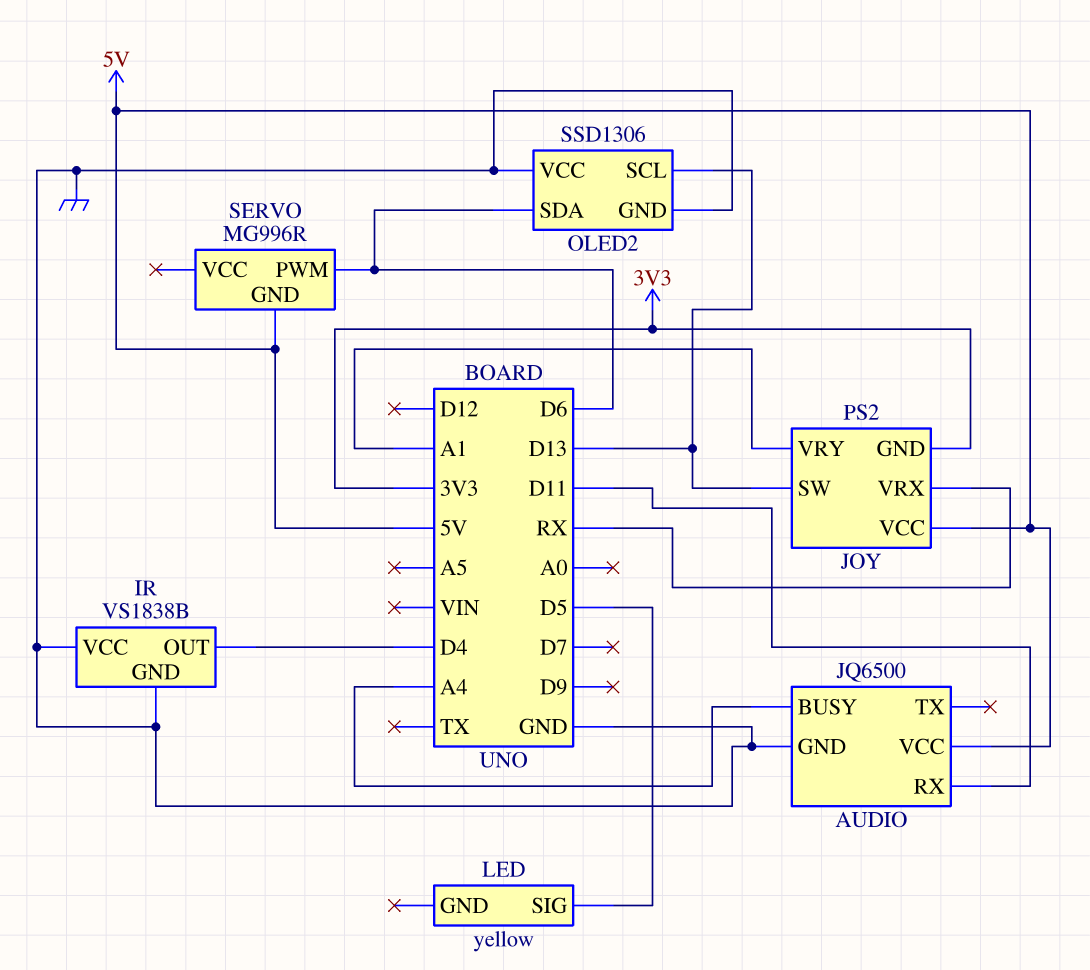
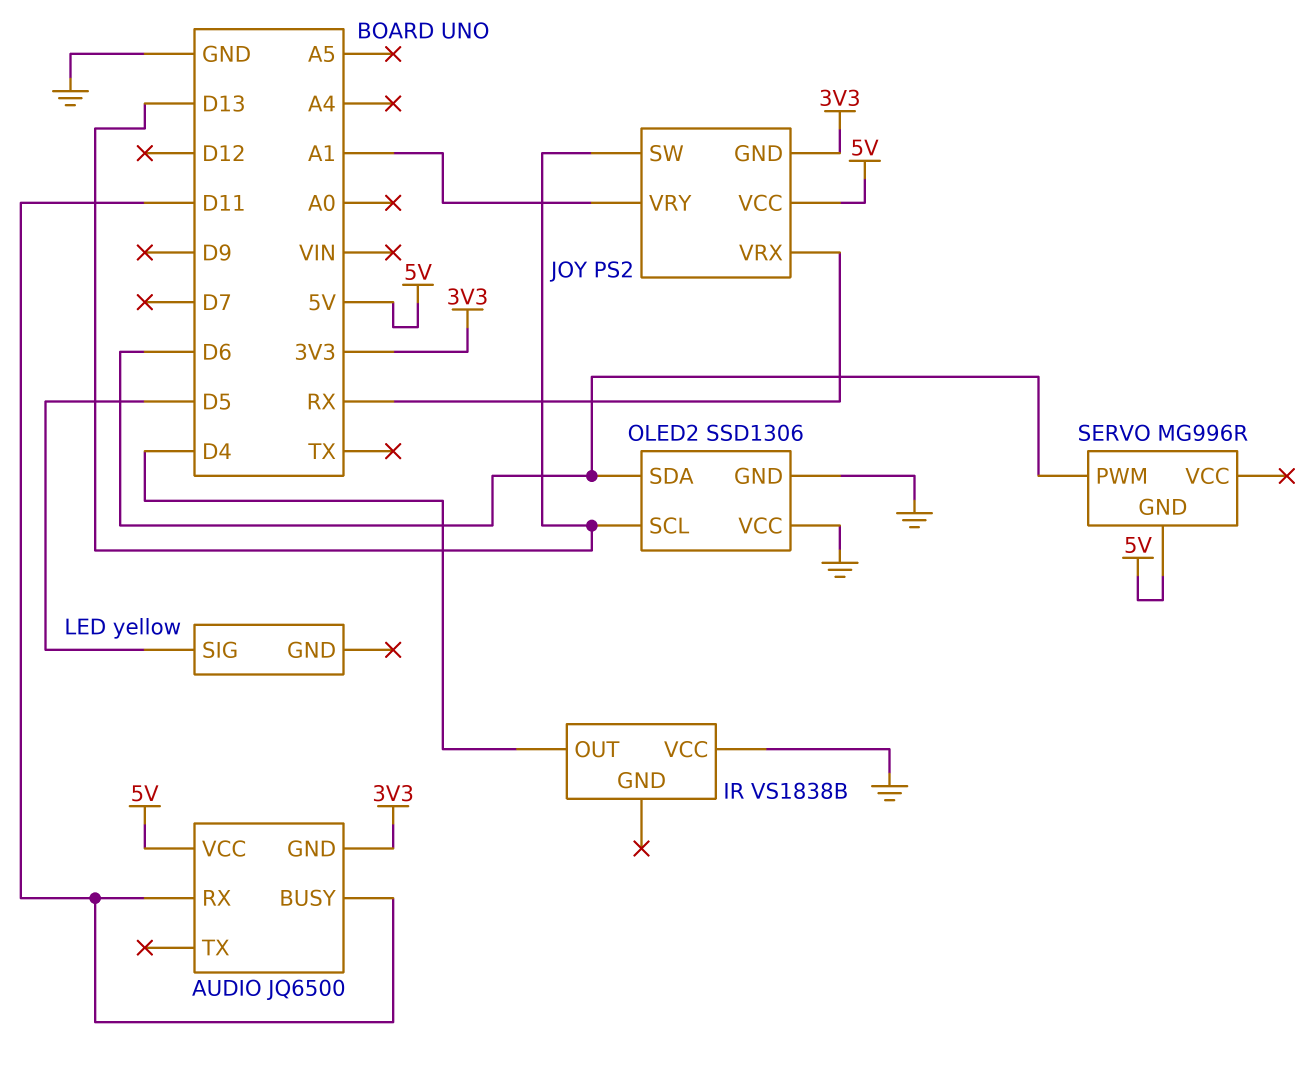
AUDIO pin BUSY: A4 -> D11
AUDIO pin GND: GND -> 3V3
IR pin GND: GND -> none

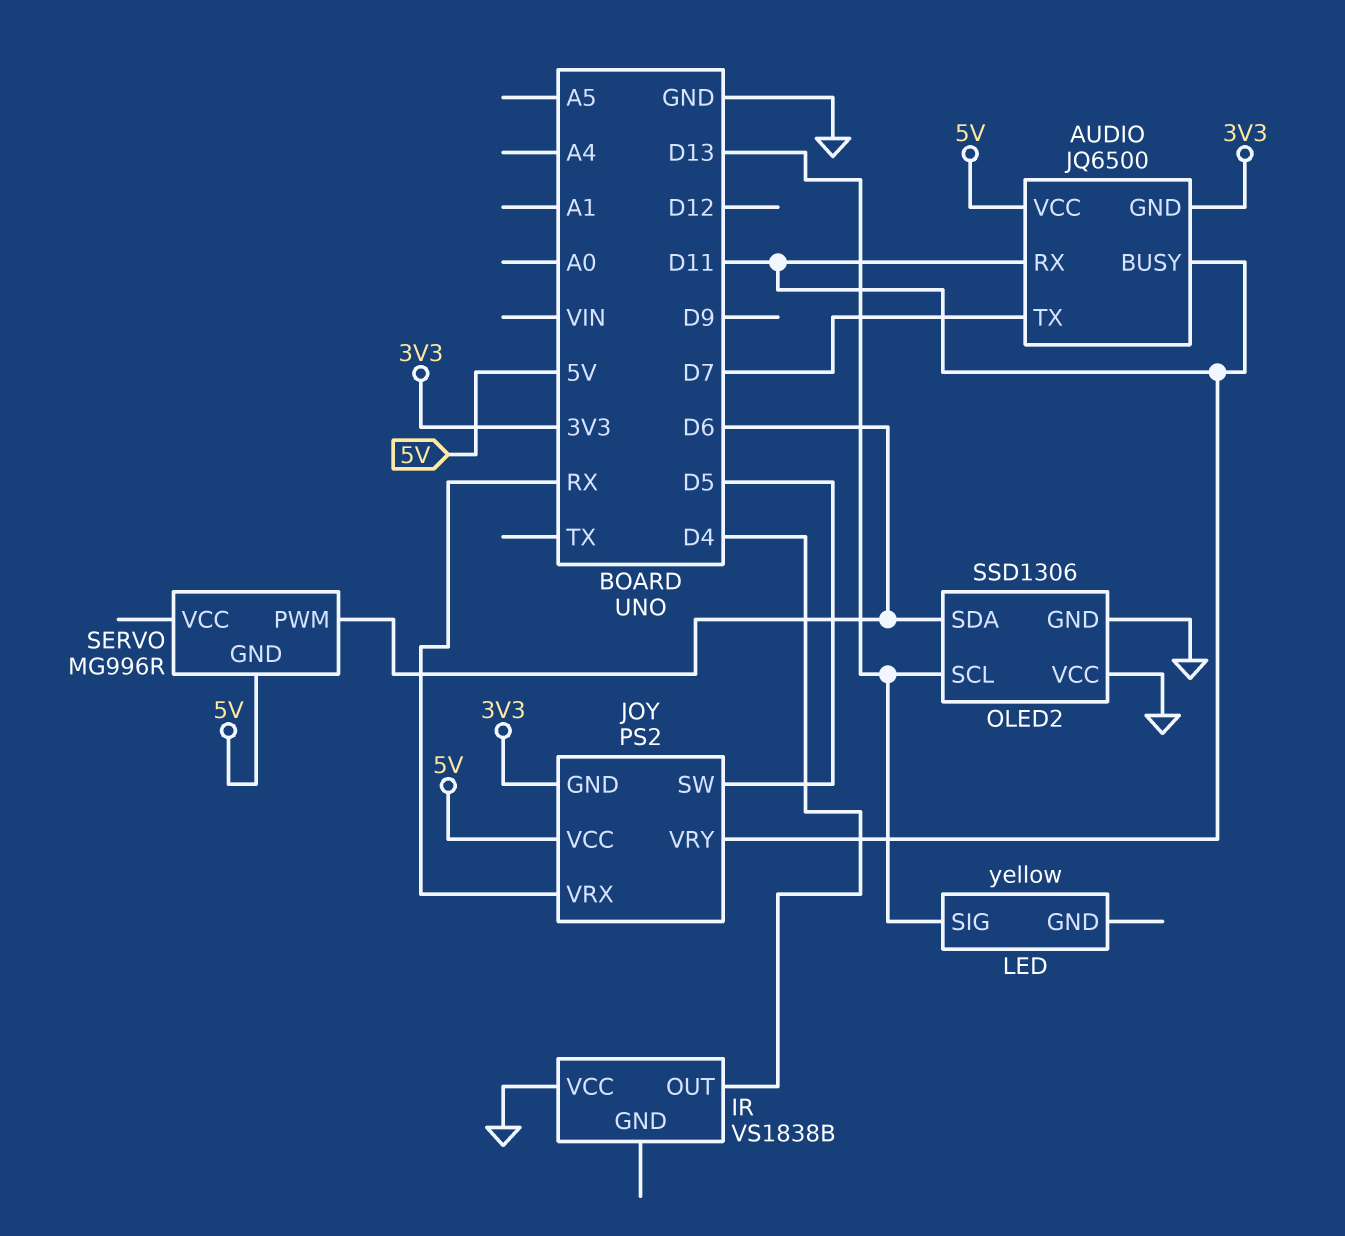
AUDIO pin TX: none -> D7
JOY pin SW: D13 -> D5
JOY pin VRY: A1 -> D11
LED pin SIG: D5 -> D13

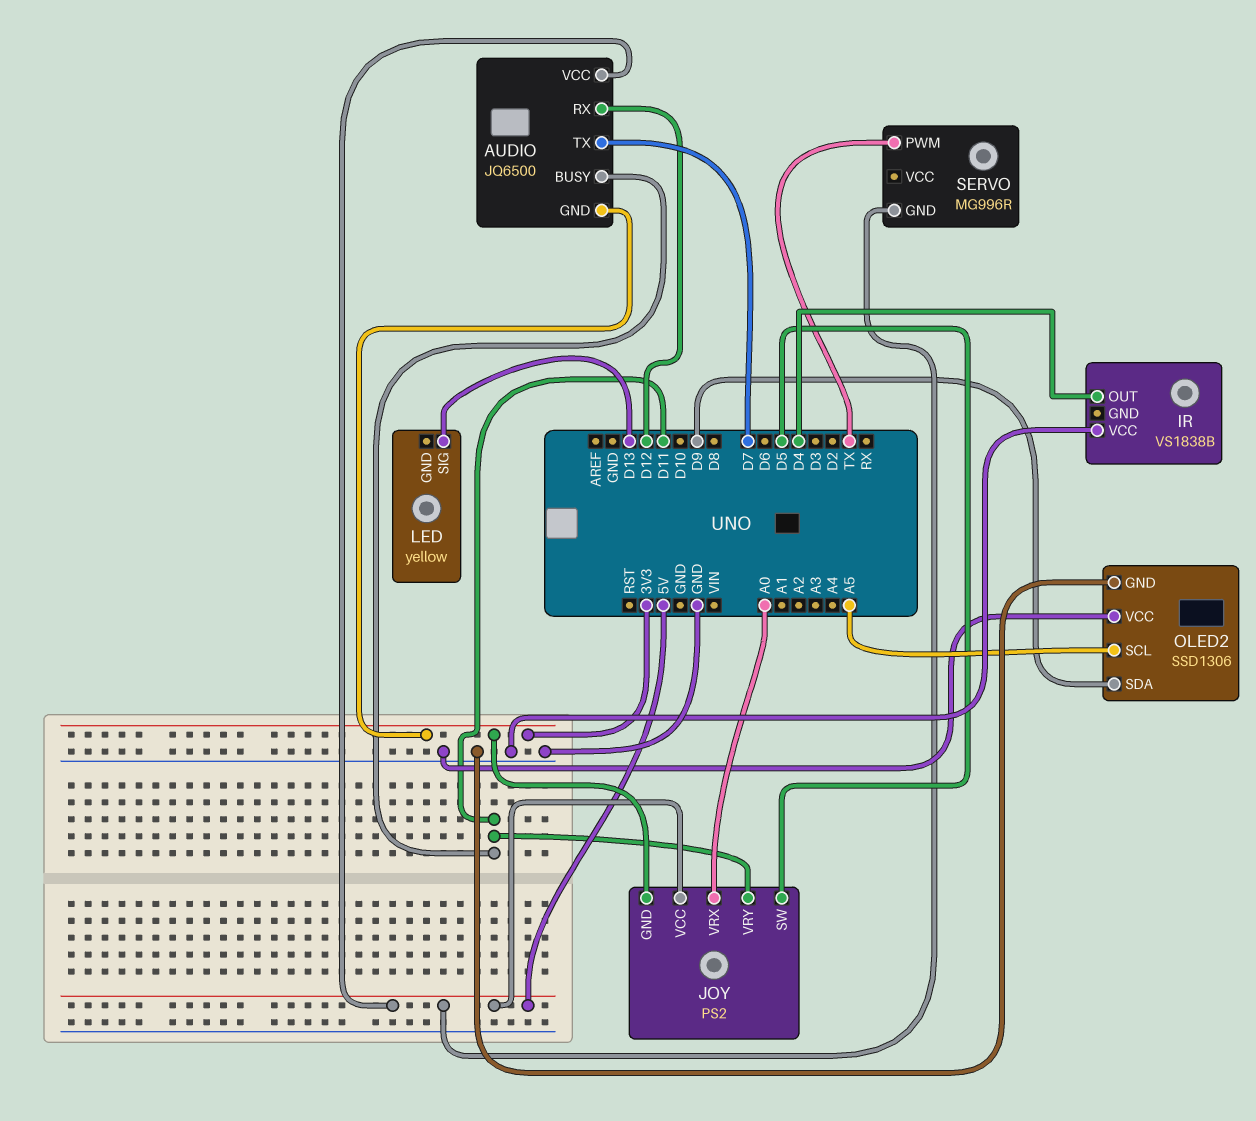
AUDIO pin RX: D11 -> D12
JOY pin VRX: RX -> A0
OLED2 pin SCL: D13 -> A5
OLED2 pin SDA: D6 -> D9
SERVO pin PWM: D6 -> TX

